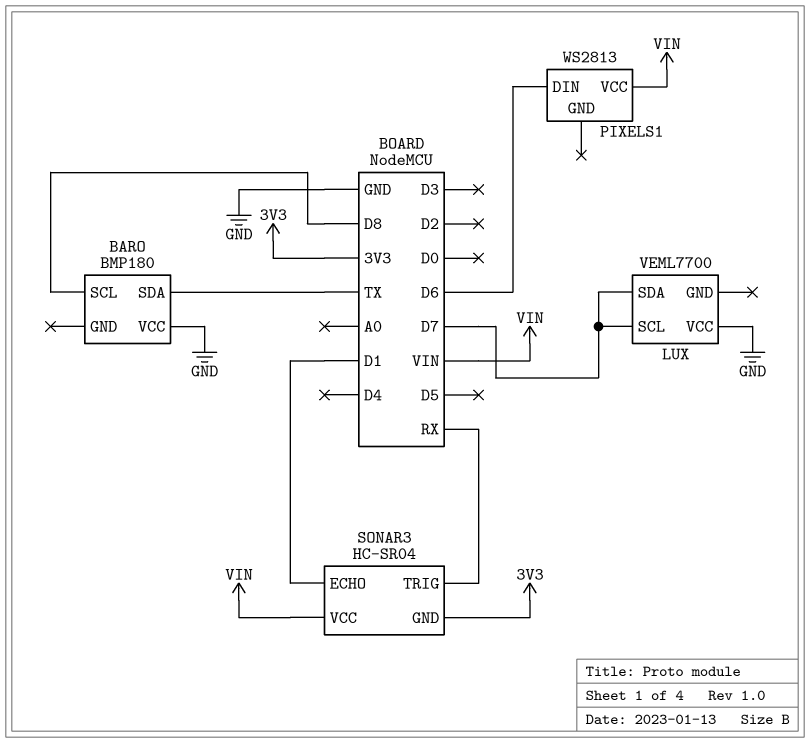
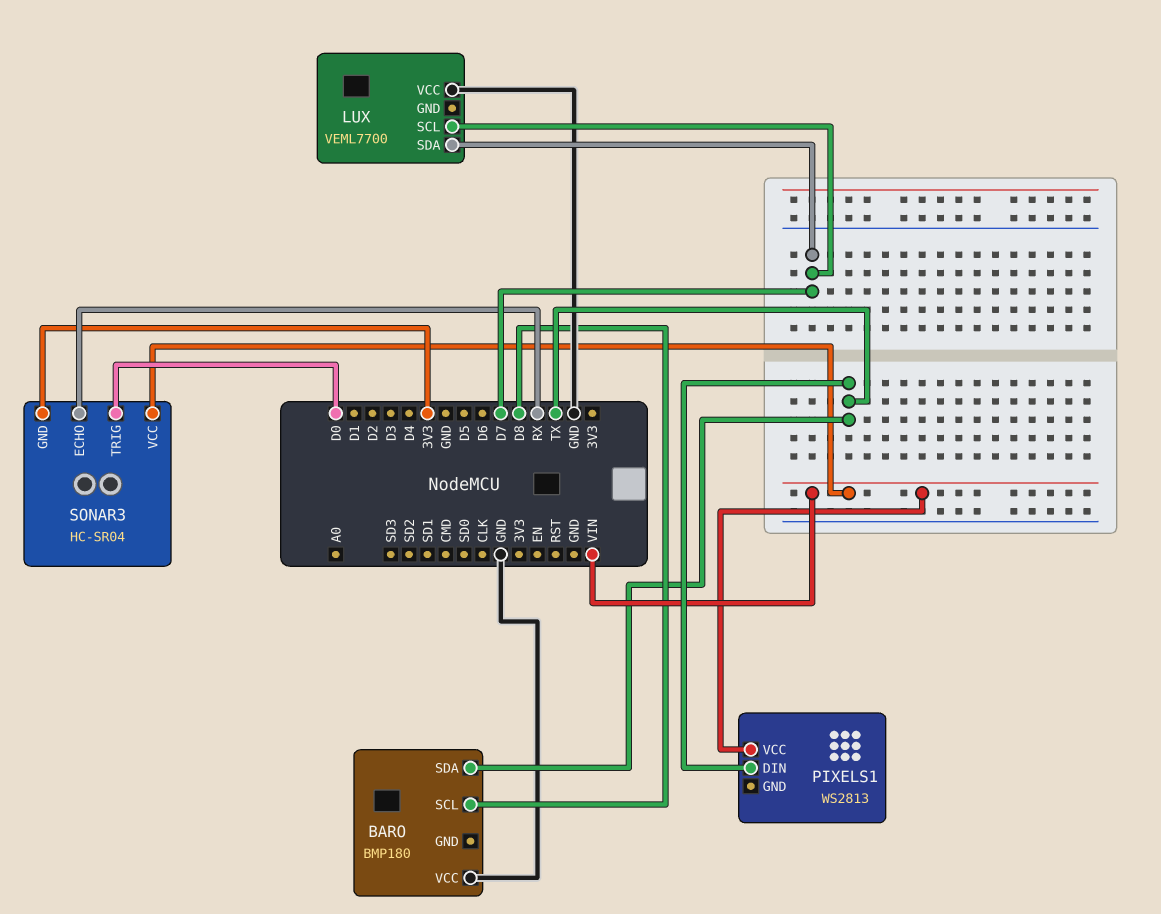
PIXELS1 pin DIN: D6 -> TX
SONAR3 pin ECHO: D1 -> RX
SONAR3 pin TRIG: RX -> D0

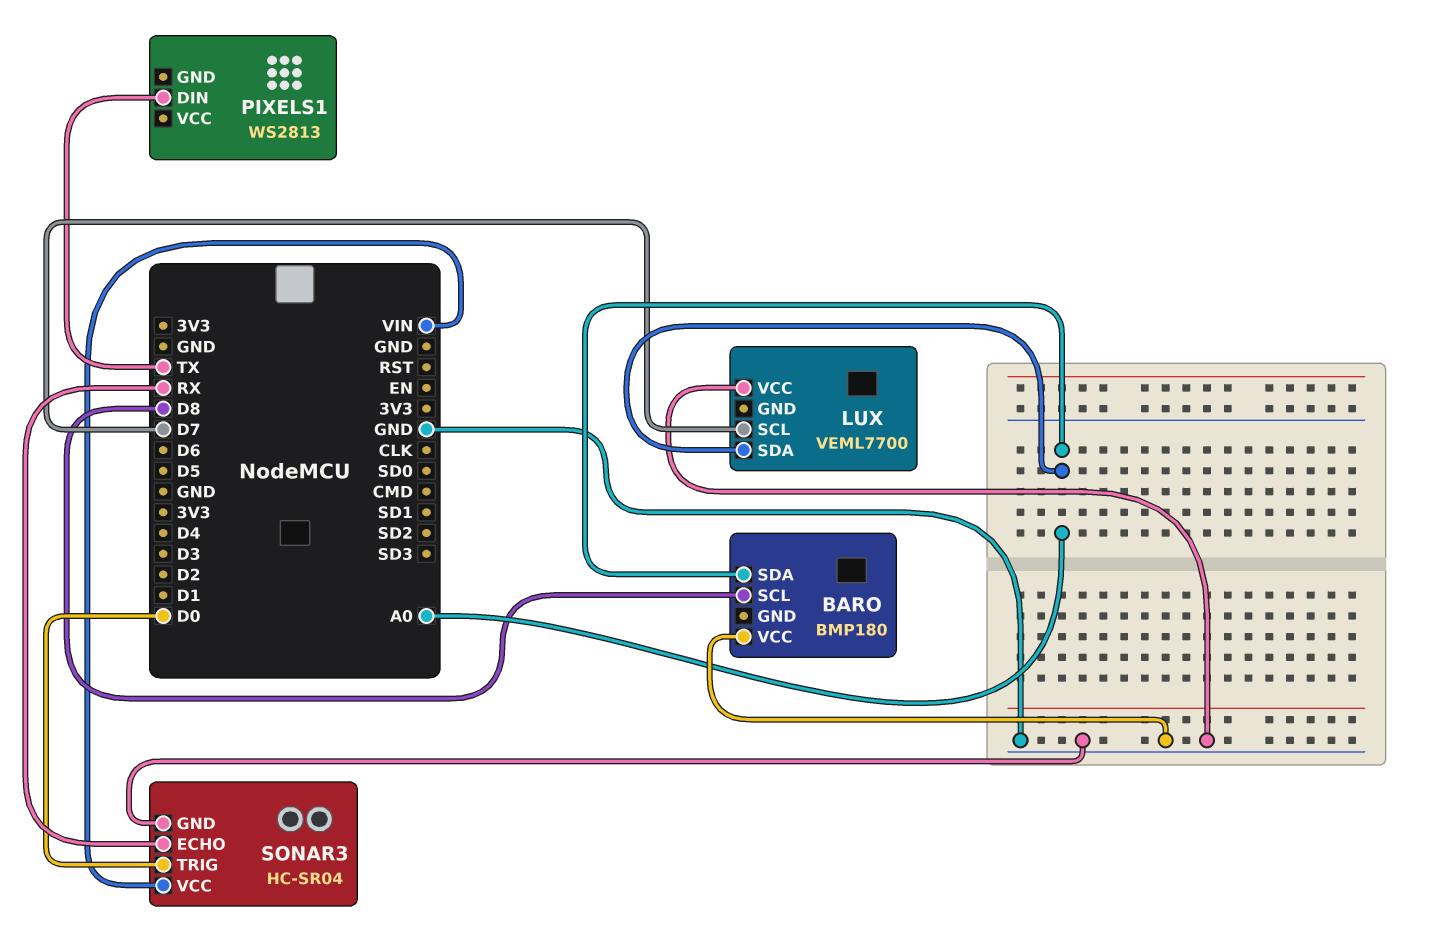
BARO pin SDA: TX -> A0
LUX pin SDA: D7 -> A0
PIXELS1 pin VCC: VIN -> none
SONAR3 pin GND: 3V3 -> GND

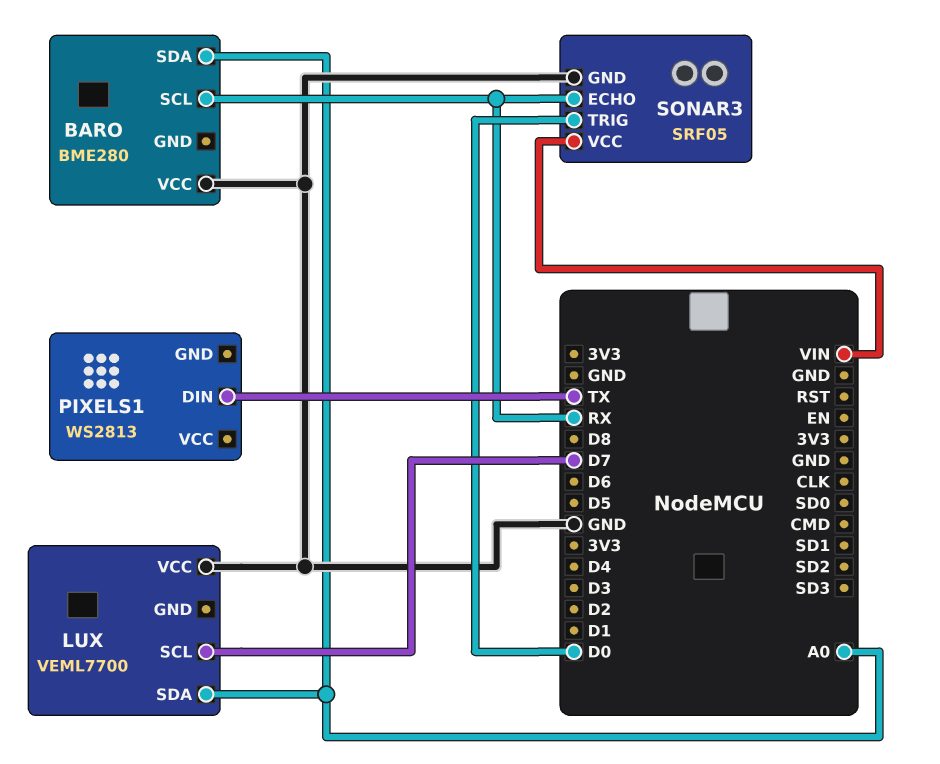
BARO: BMP180 -> BME280
BARO pin SCL: D8 -> RX
SONAR3: HC-SR04 -> SRF05

